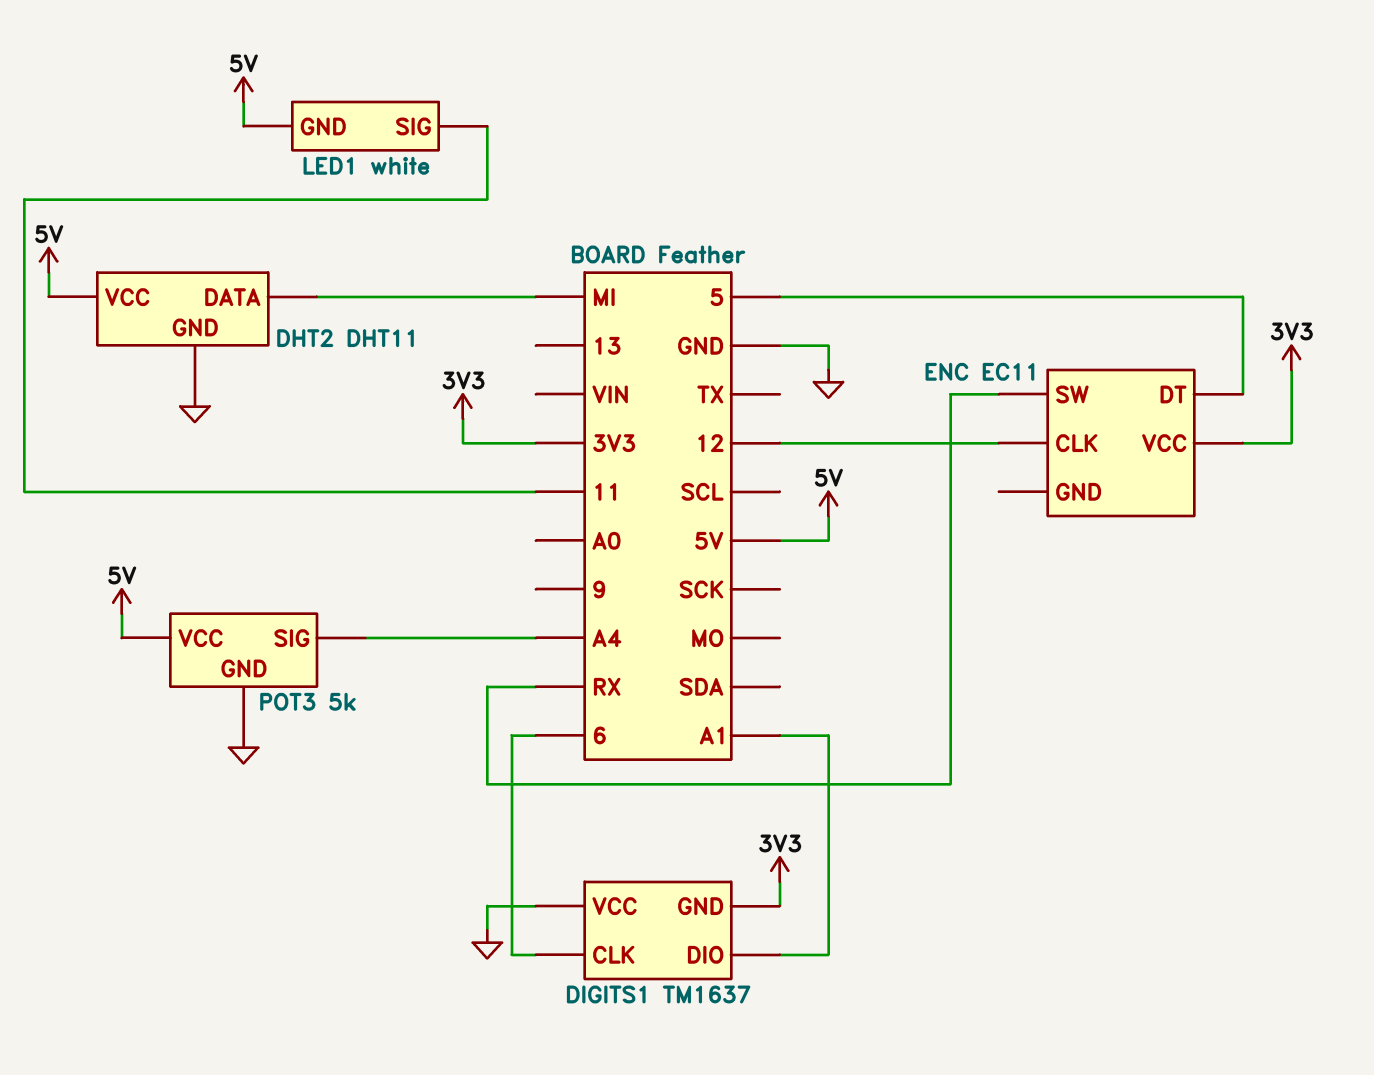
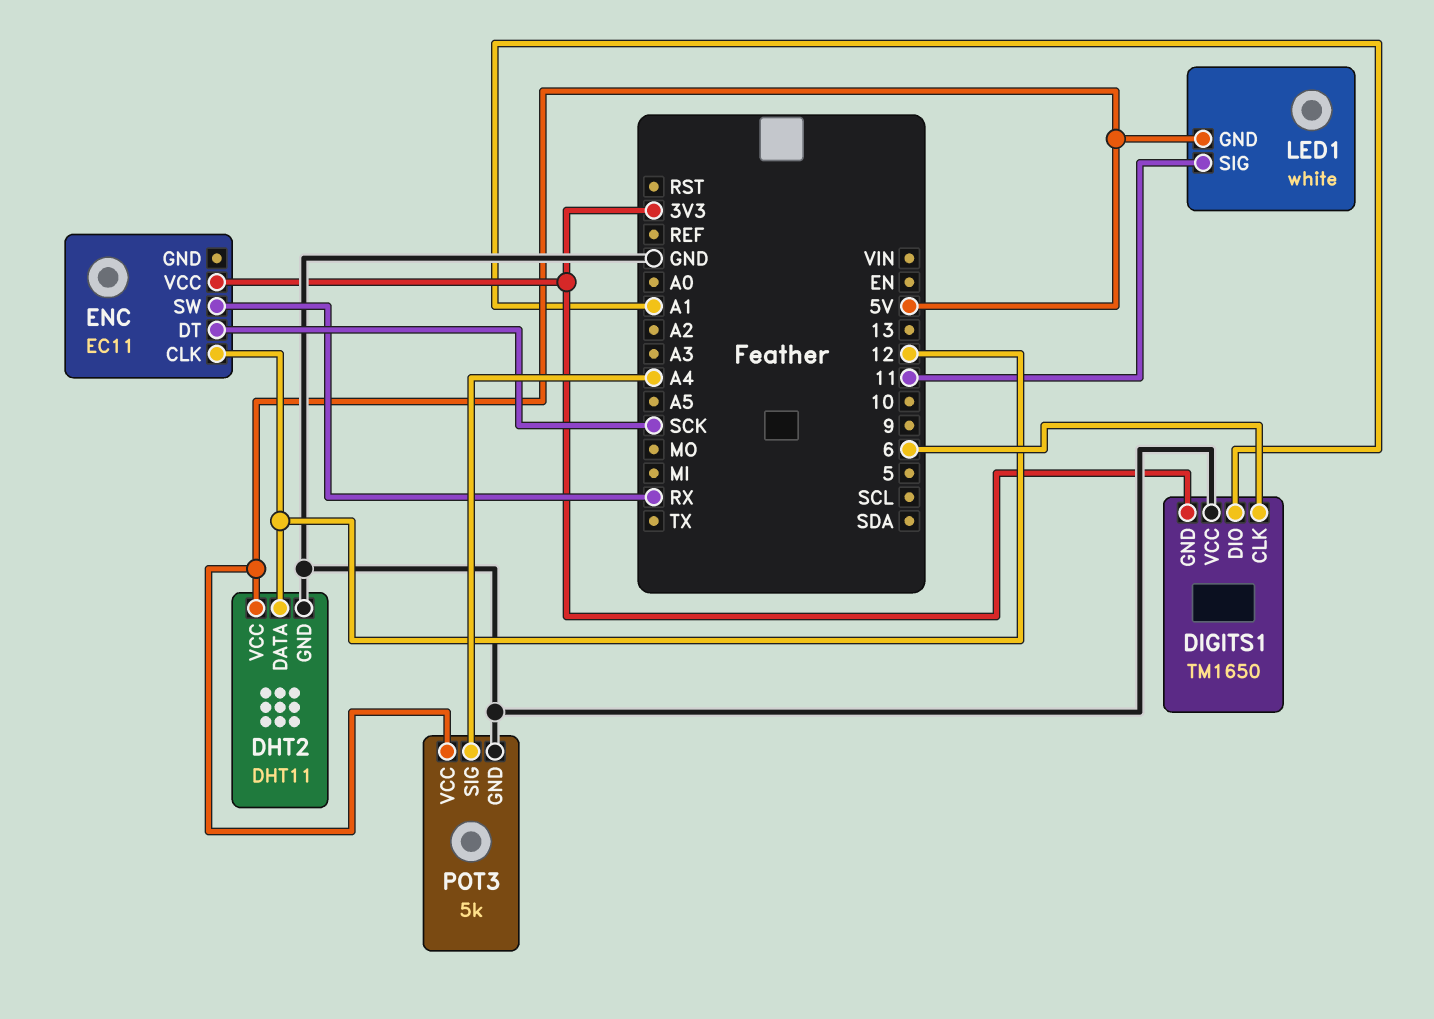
DHT2 pin DATA: MI -> 12
DIGITS1: TM1637 -> TM1650
ENC pin DT: 5 -> SCK

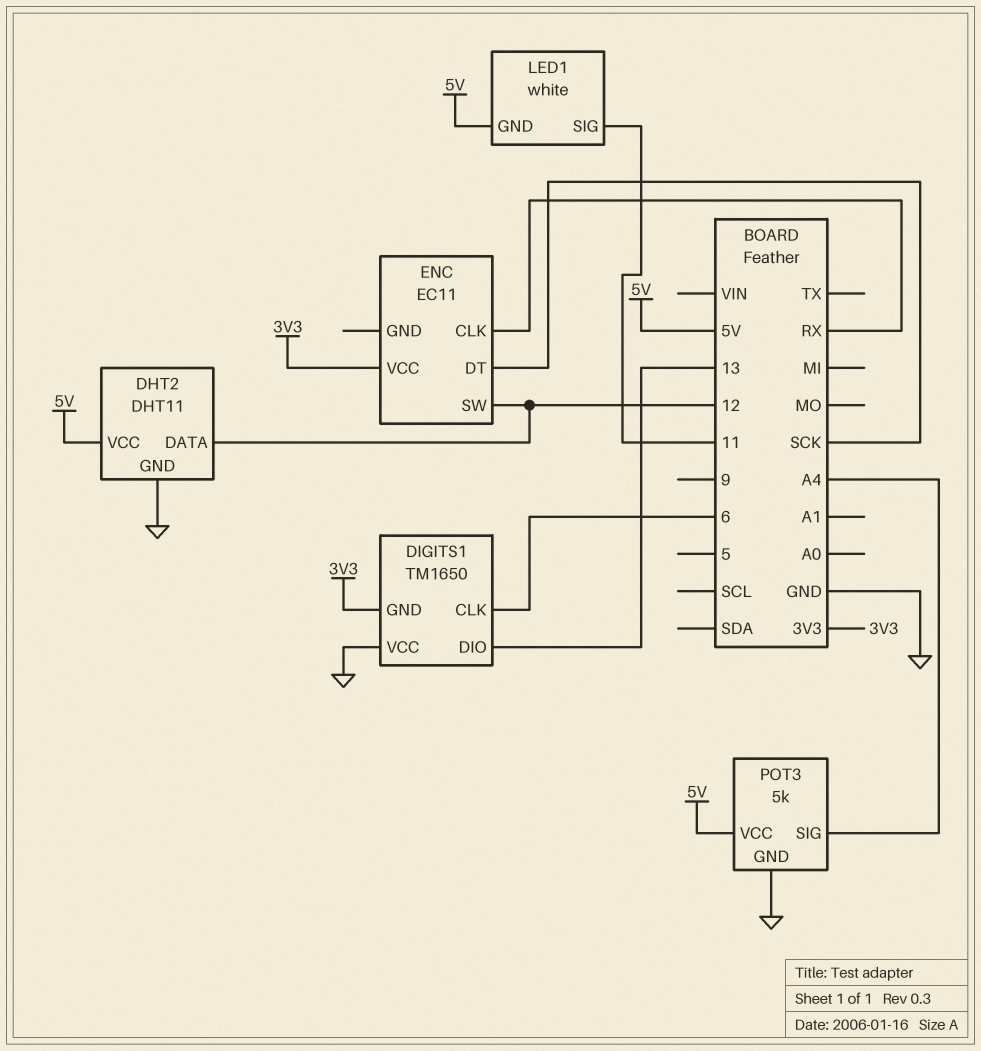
DIGITS1 pin DIO: A1 -> 13
ENC pin CLK: 12 -> RX
ENC pin SW: RX -> 12

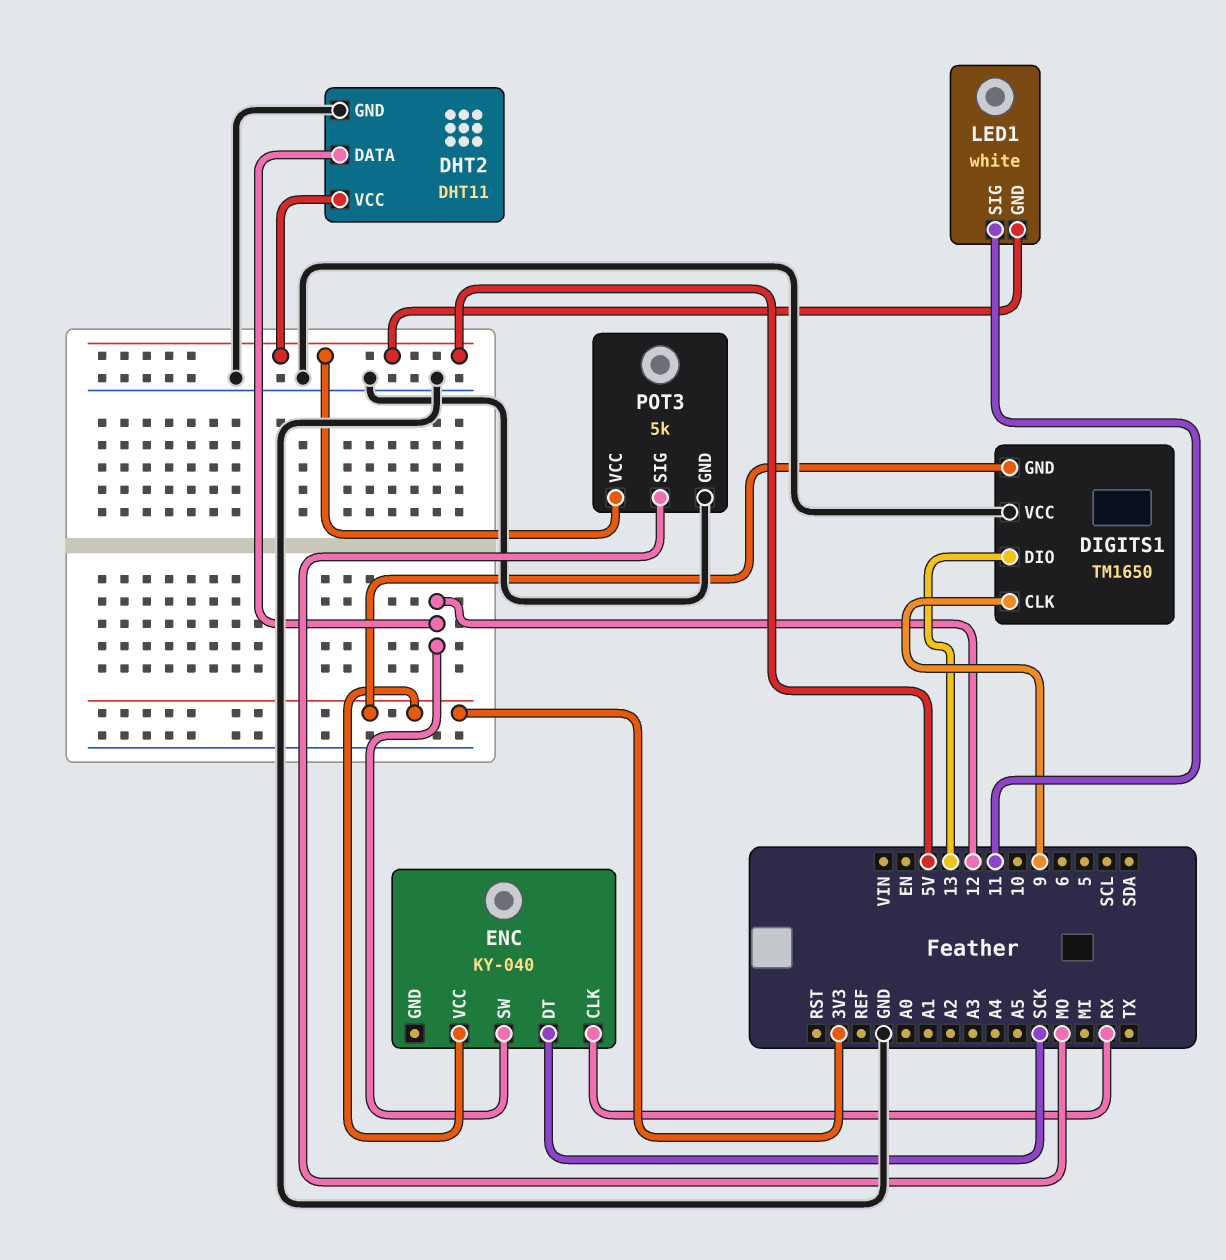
DIGITS1 pin CLK: 6 -> 9
ENC: EC11 -> KY-040
POT3 pin SIG: A4 -> MO

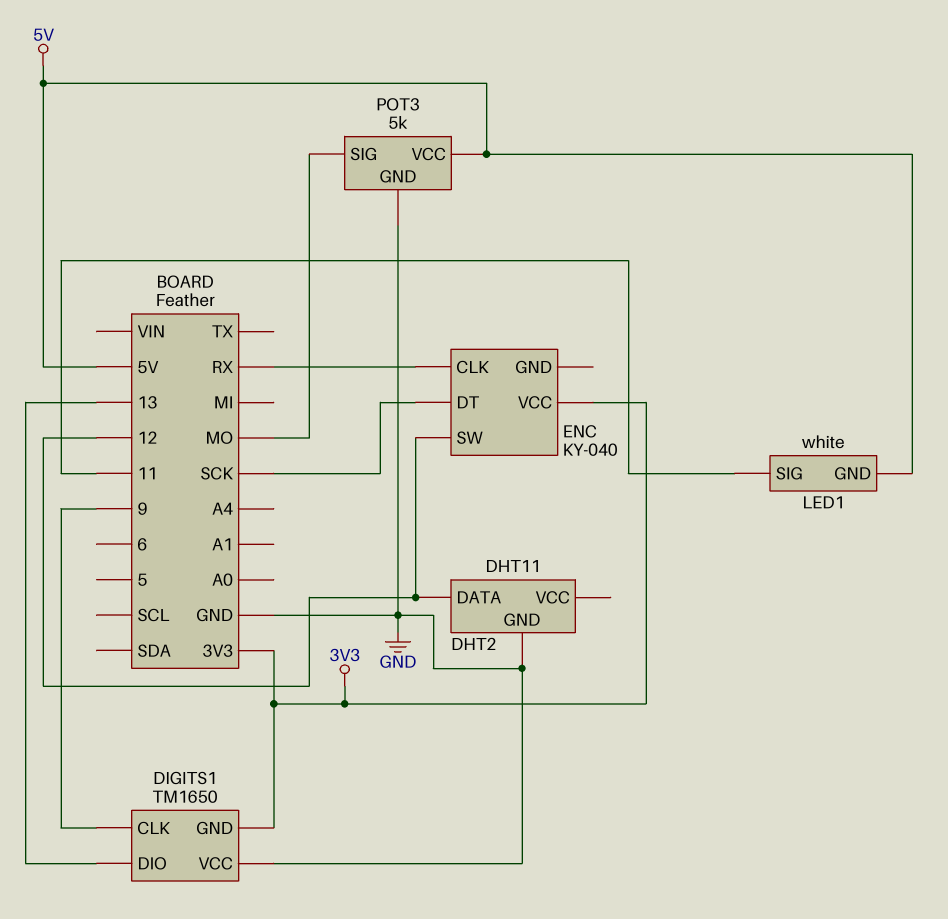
DHT2 pin VCC: 5V -> none

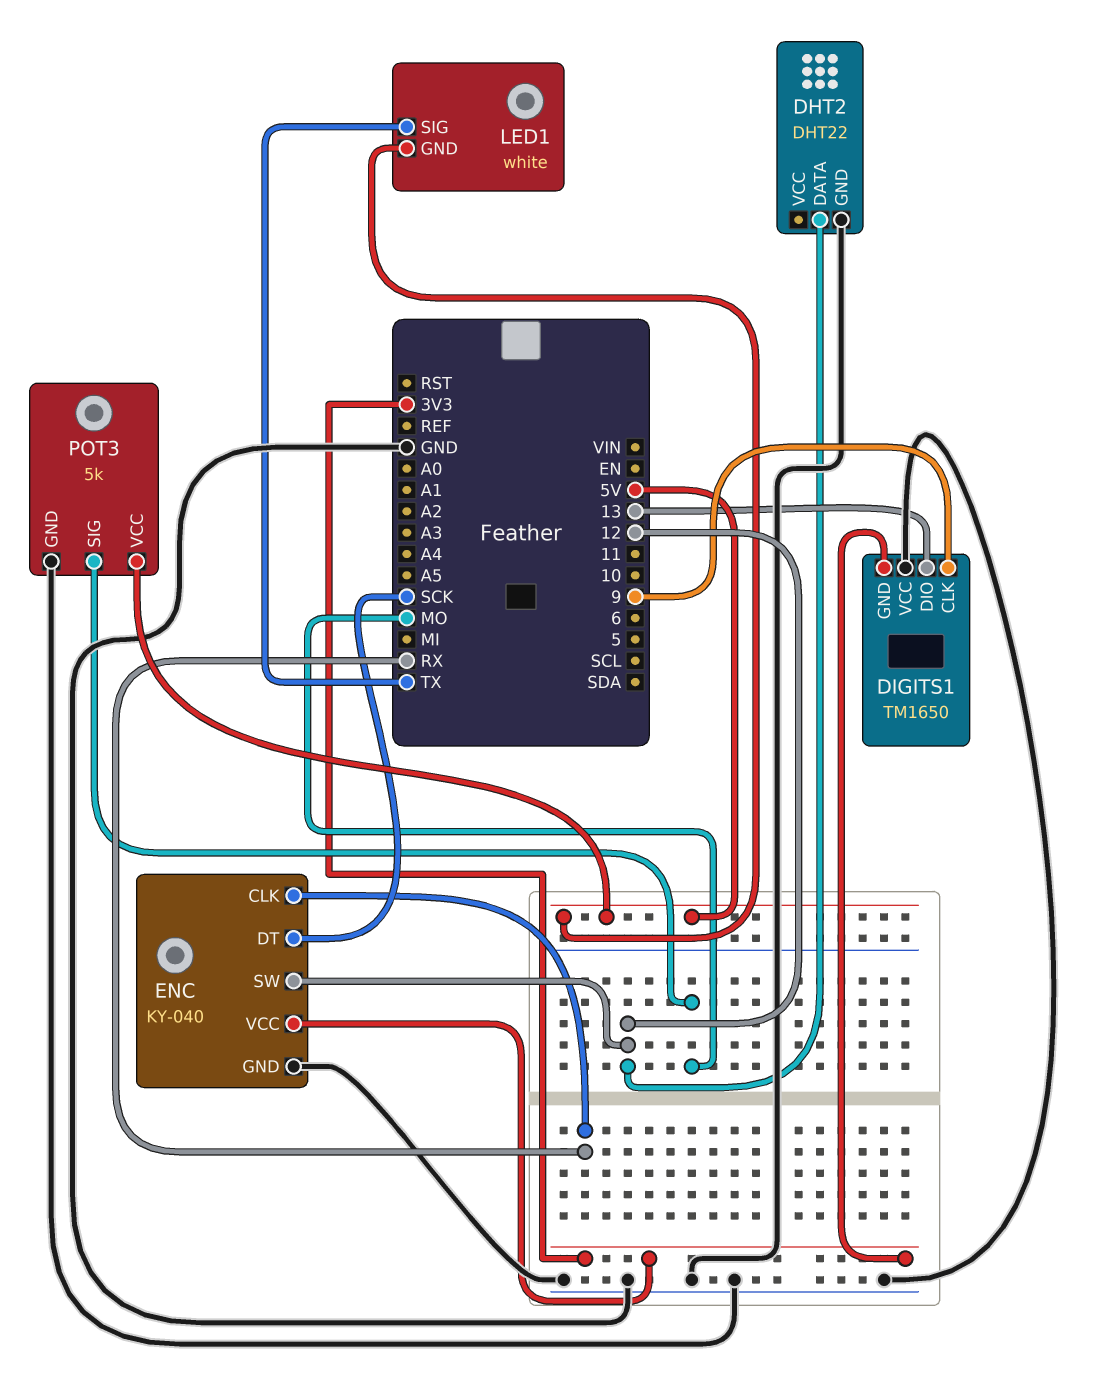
DHT2: DHT11 -> DHT22
ENC pin GND: none -> GND
LED1 pin SIG: 11 -> TX

